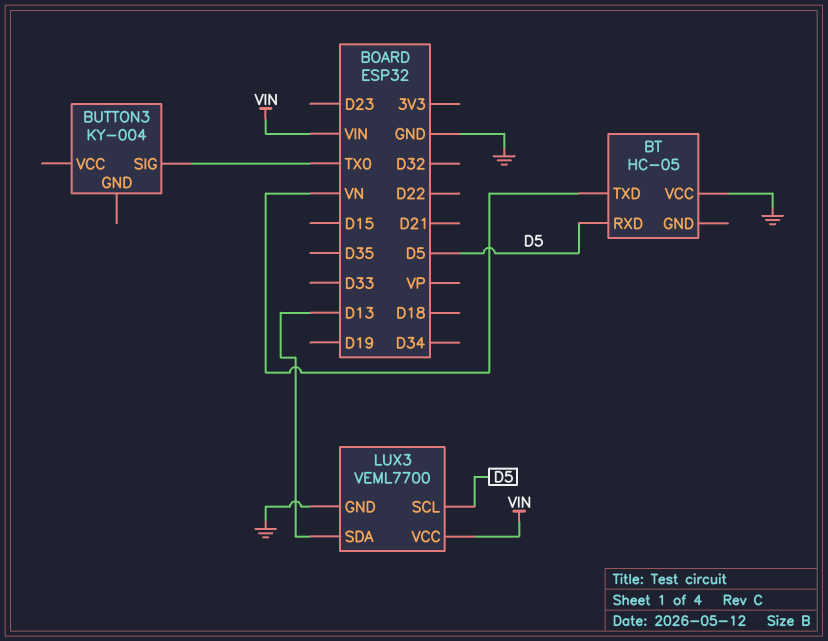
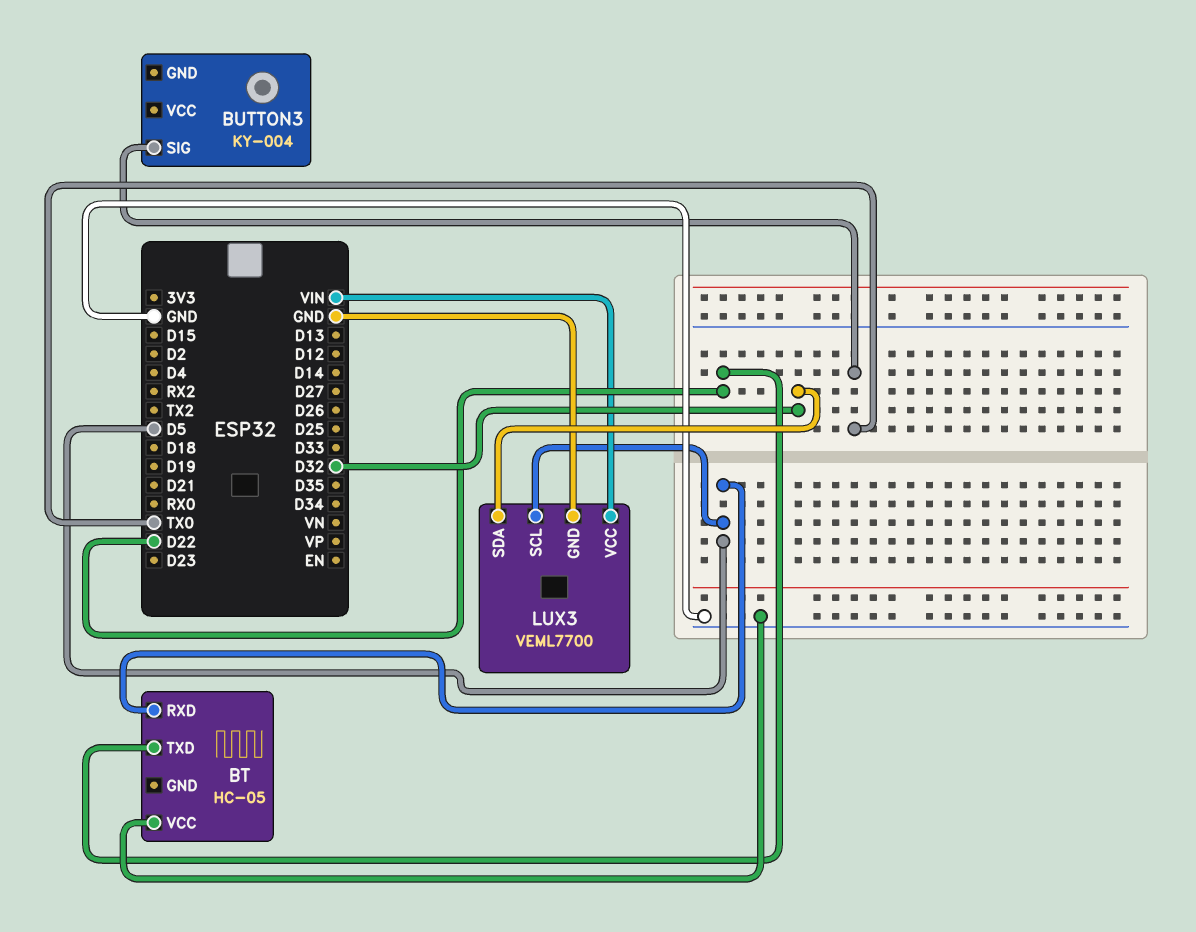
BT pin TXD: VN -> D22
LUX3 pin SDA: D13 -> D32

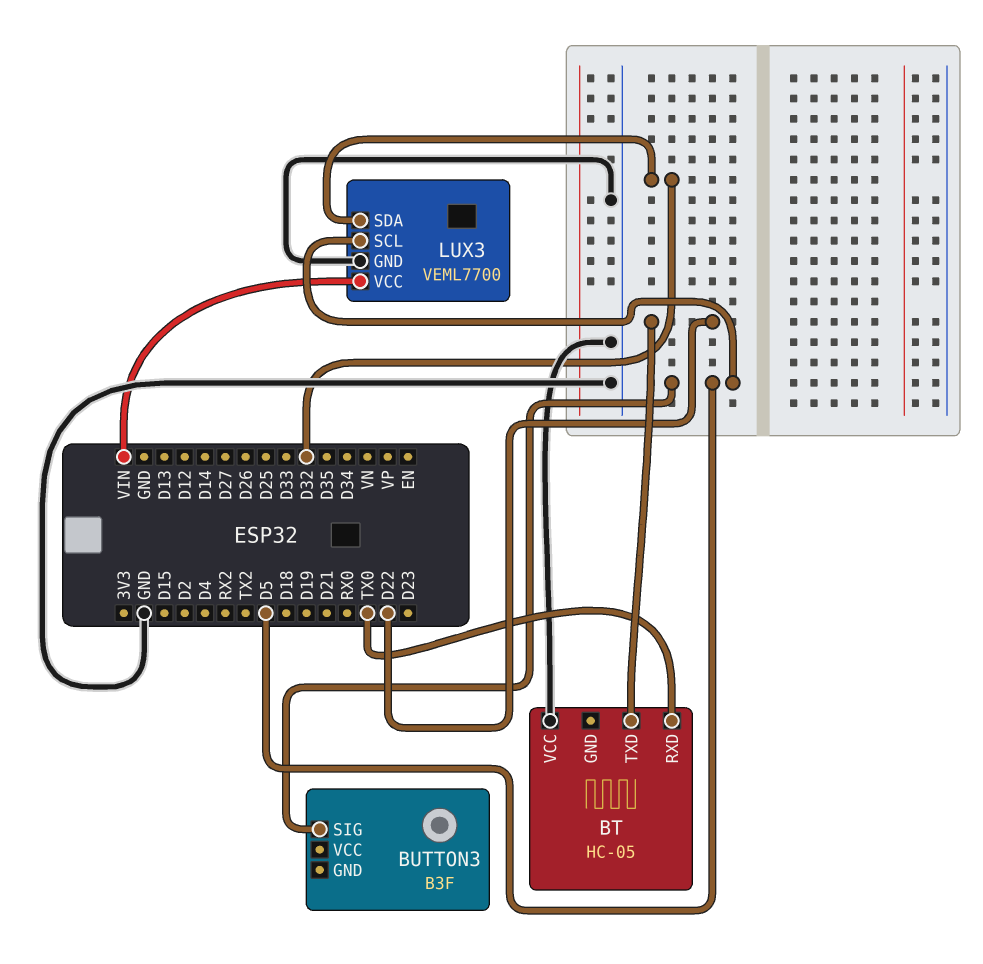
BT pin RXD: D5 -> TX0
BUTTON3: KY-004 -> B3F
BUTTON3 pin SIG: TX0 -> D5

